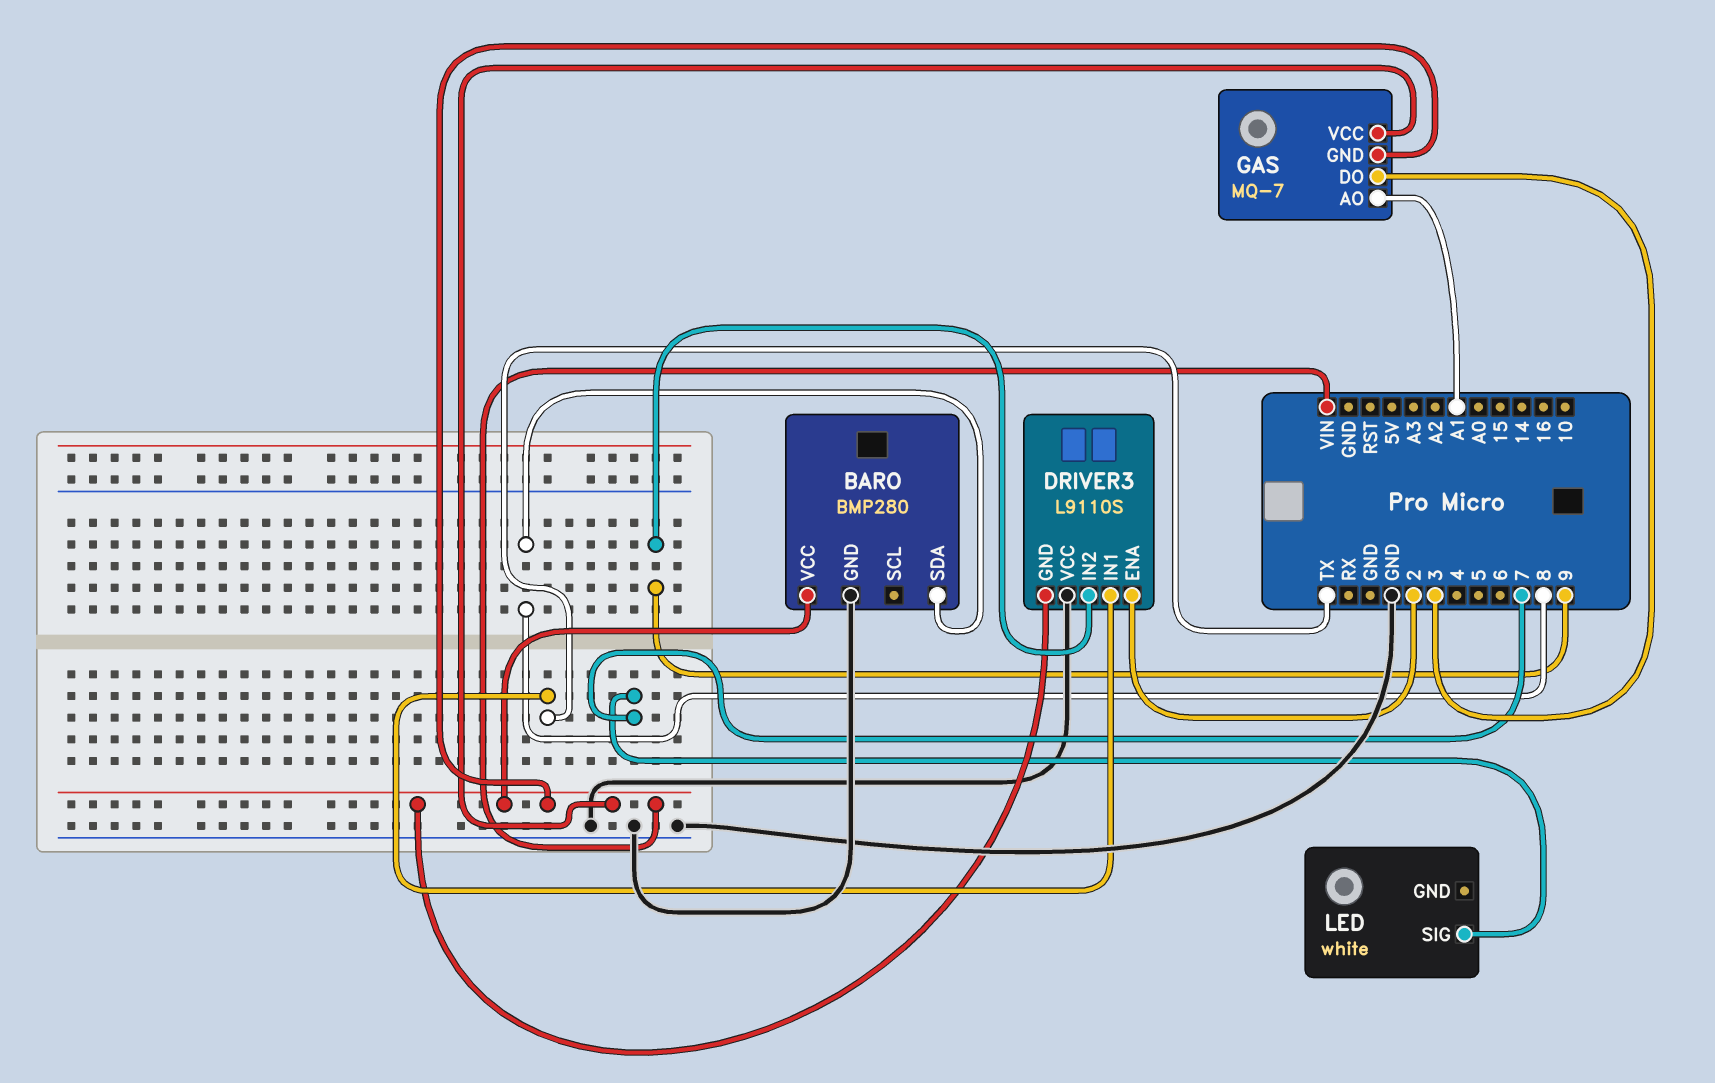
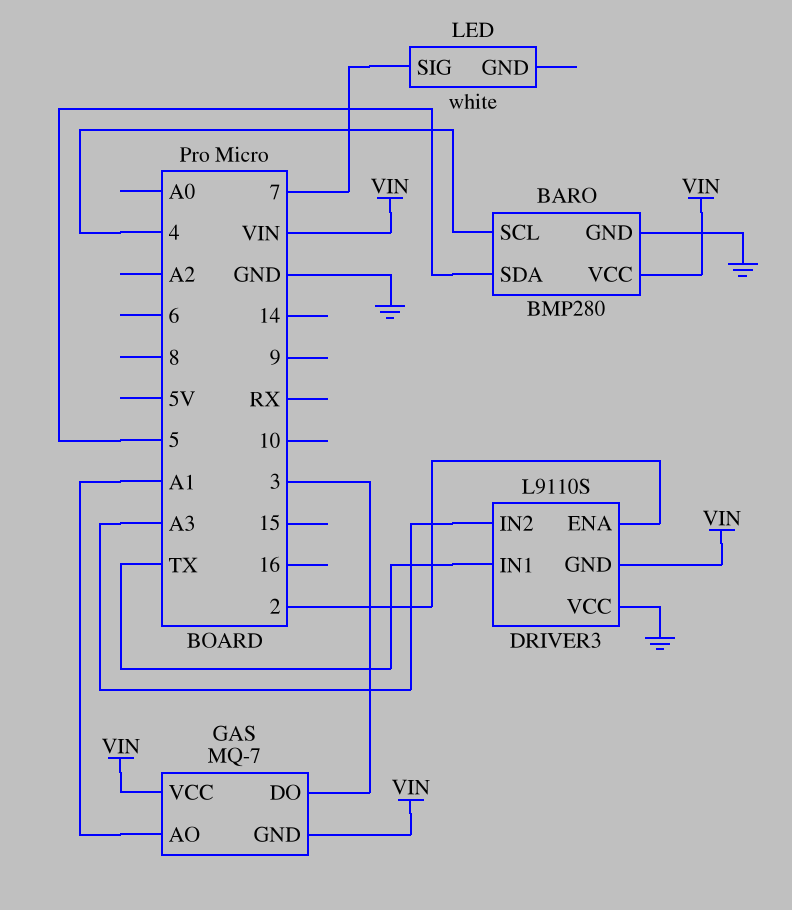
BARO pin SCL: none -> 4
BARO pin SDA: 8 -> 5
DRIVER3 pin IN2: 9 -> A3

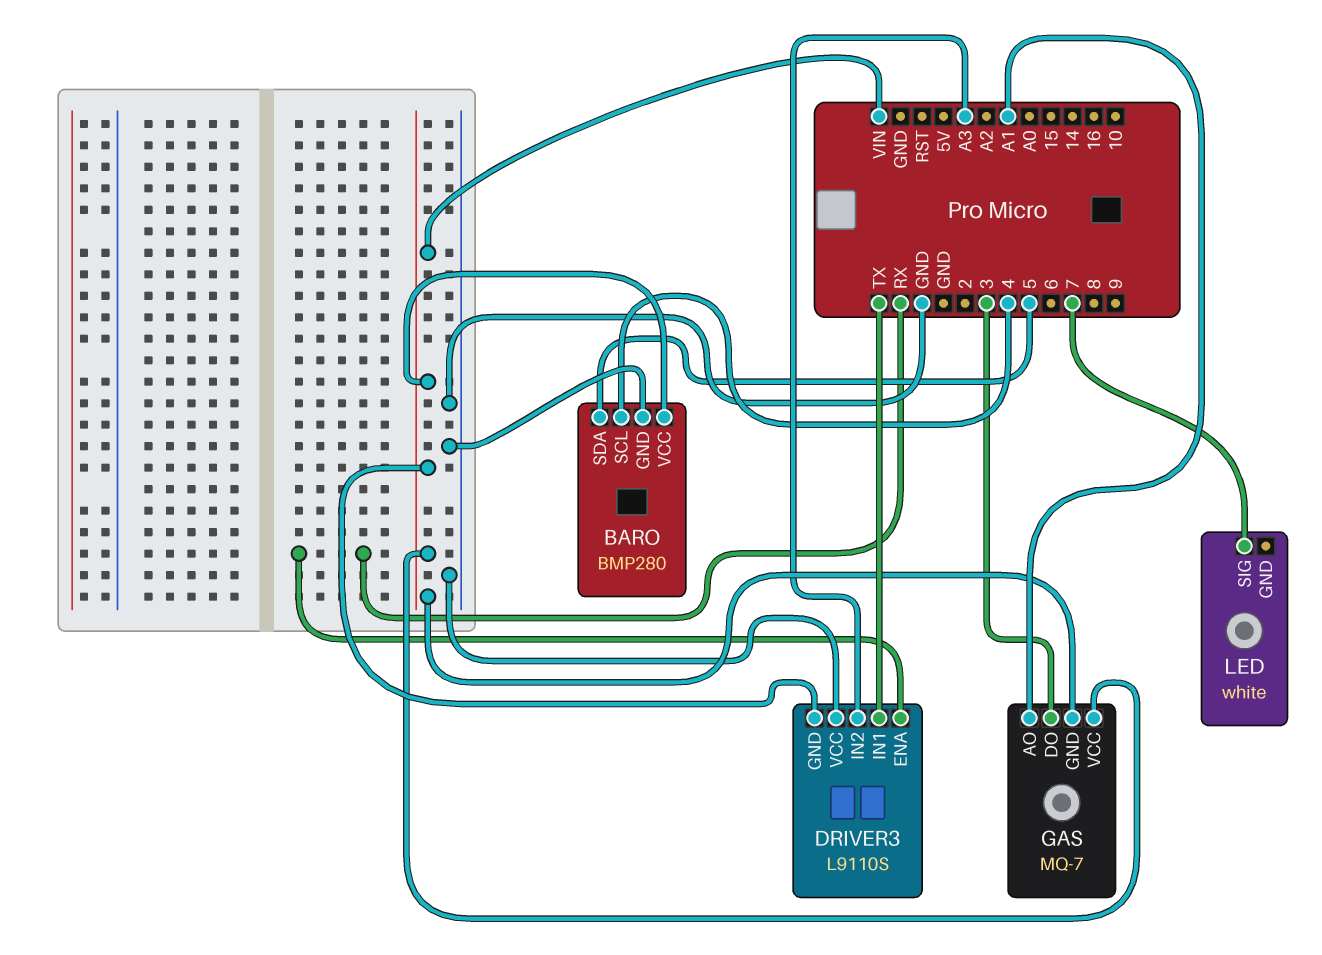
DRIVER3 pin ENA: 2 -> RX

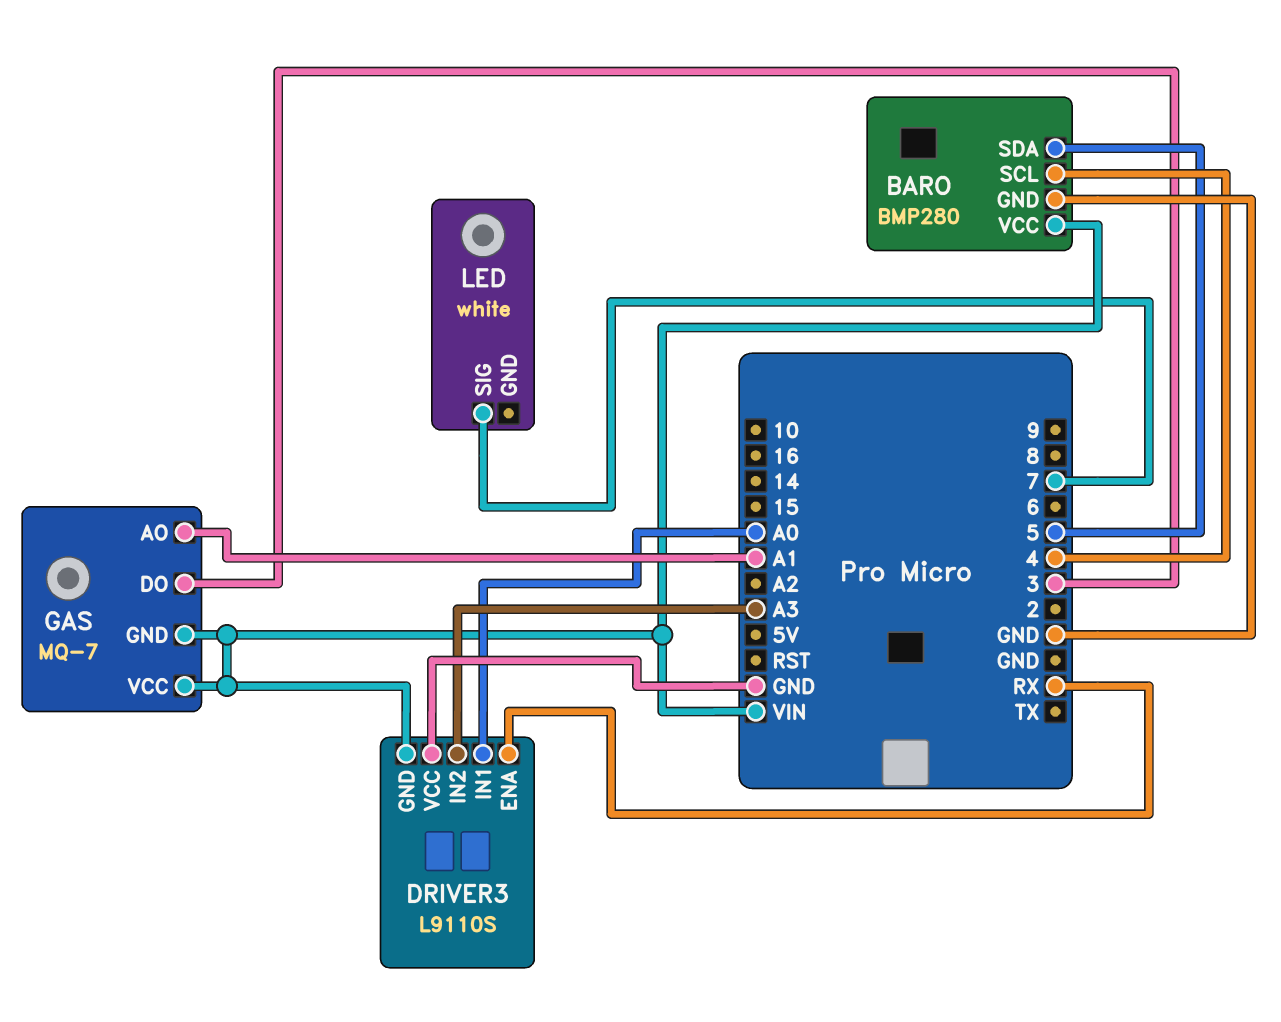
DRIVER3 pin IN1: TX -> A0

